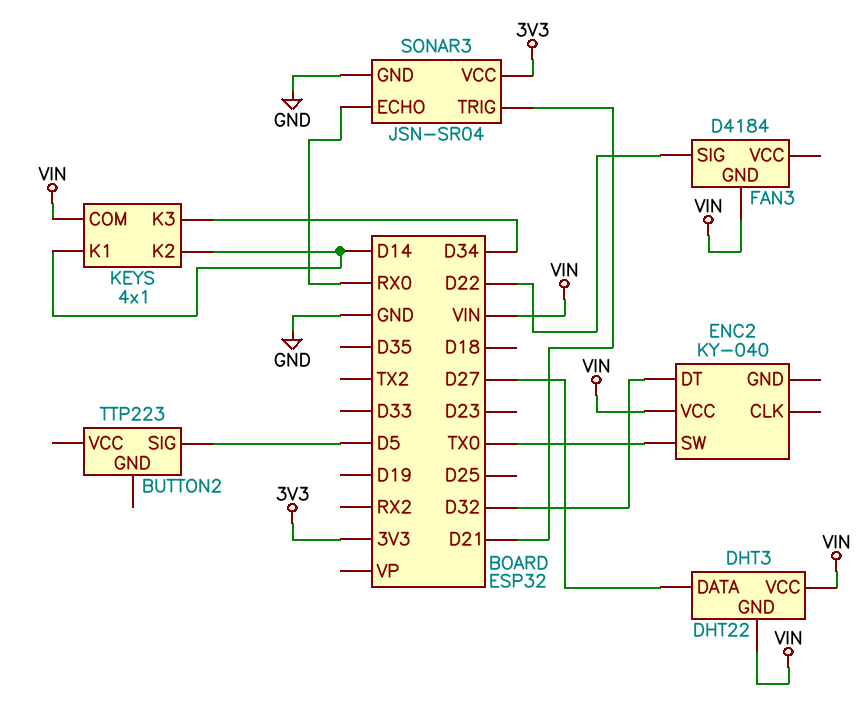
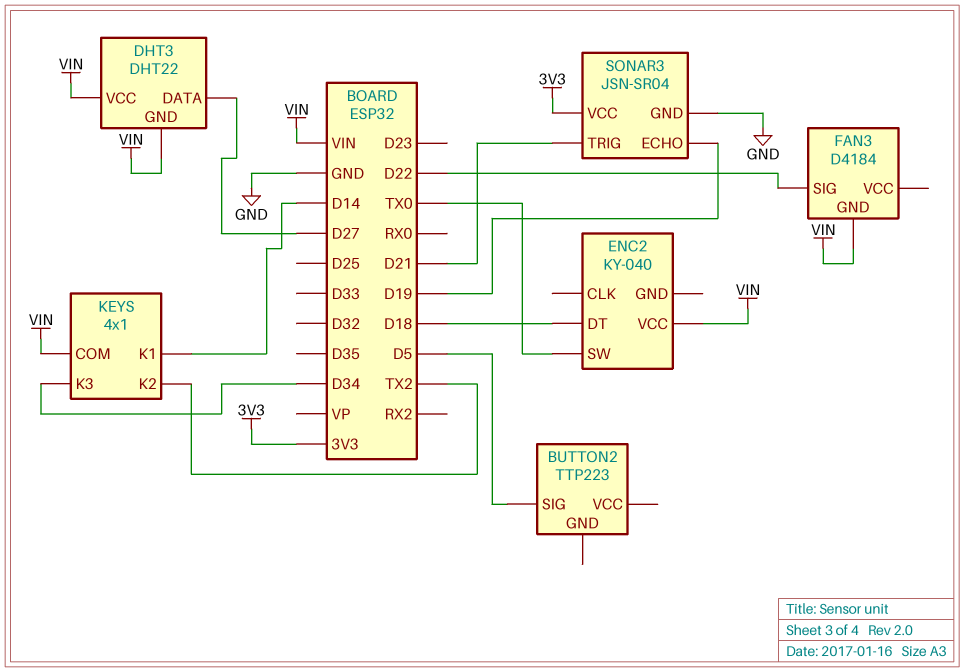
ENC2 pin DT: D32 -> D18
KEYS pin K2: D14 -> TX2
SONAR3 pin ECHO: RX0 -> D19

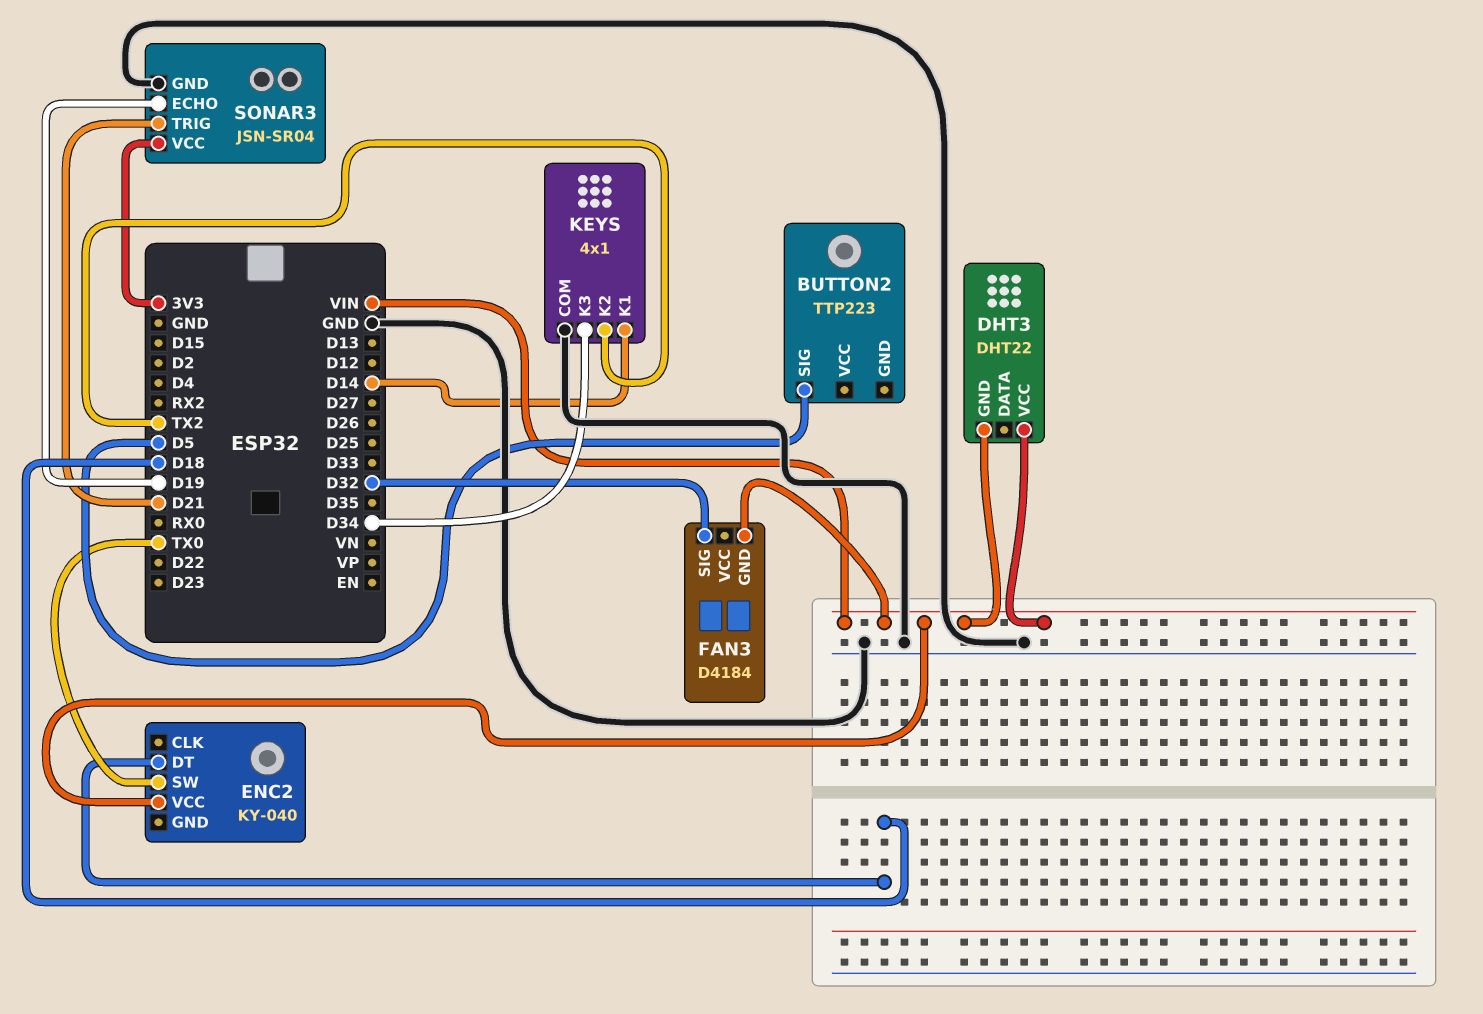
DHT3 pin DATA: D27 -> none
FAN3 pin SIG: D22 -> D32
KEYS pin COM: VIN -> GND

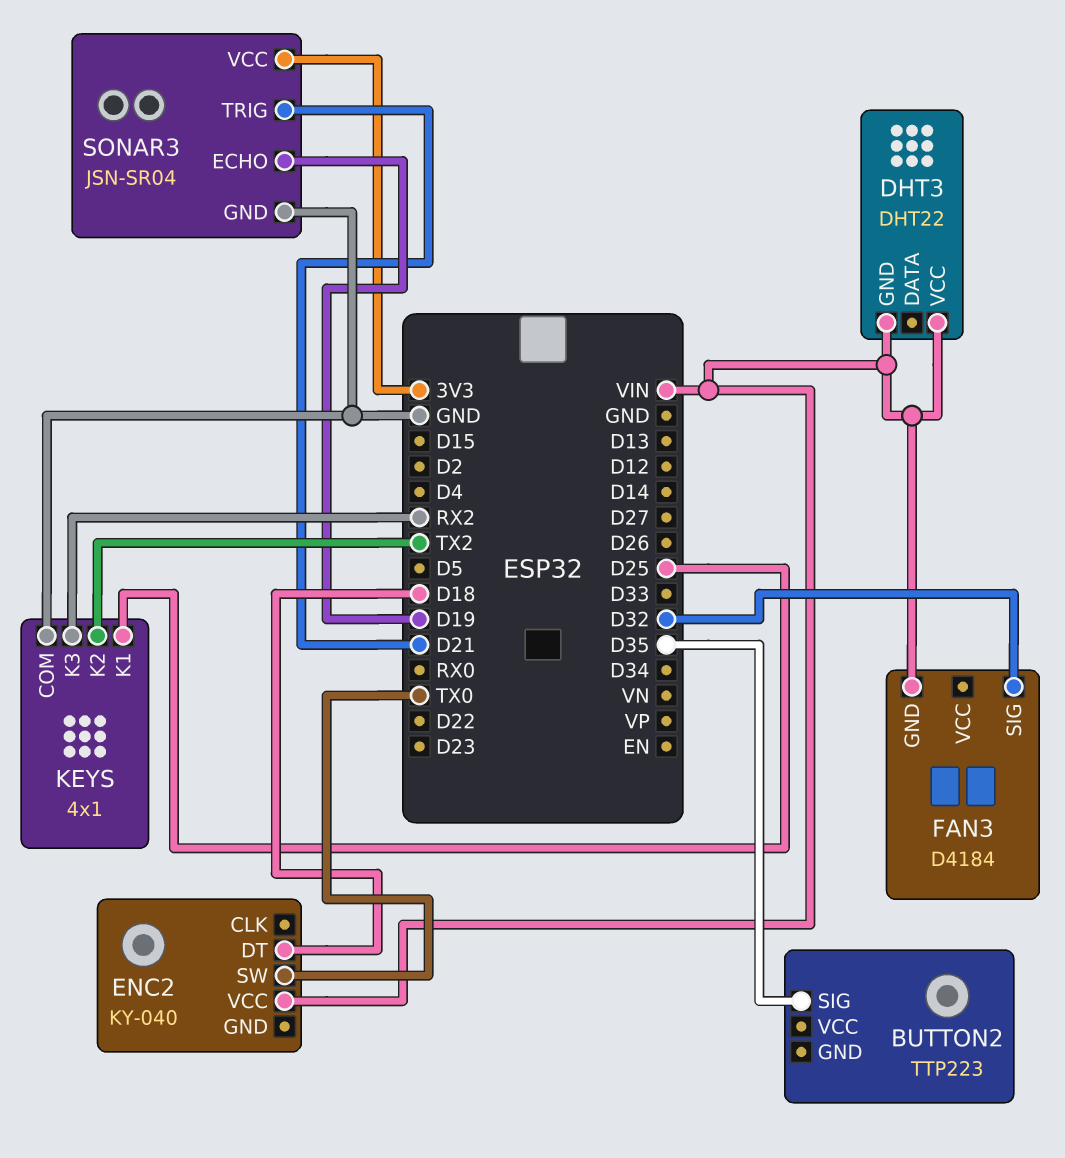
BUTTON2 pin SIG: D5 -> D35
KEYS pin K1: D14 -> D25
KEYS pin K3: D34 -> RX2

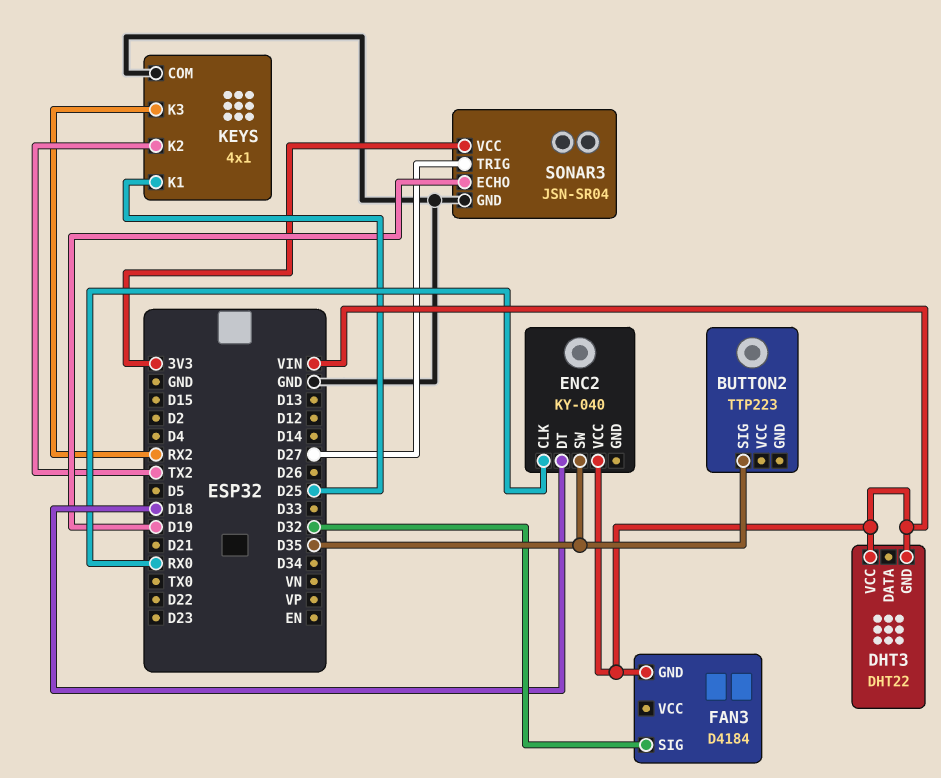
ENC2 pin CLK: none -> RX0
ENC2 pin SW: TX0 -> D35
SONAR3 pin TRIG: D21 -> D27

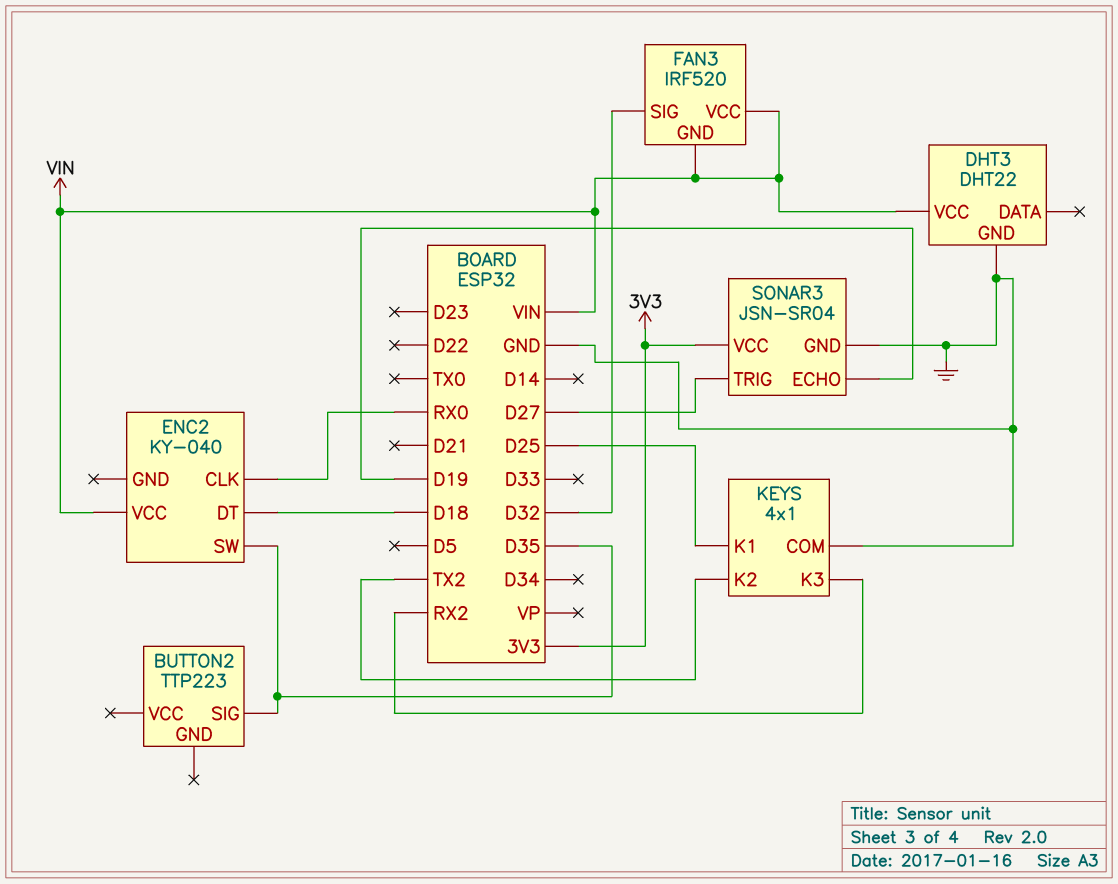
DHT3 pin GND: VIN -> GND
FAN3: D4184 -> IRF520
FAN3 pin VCC: none -> VIN

